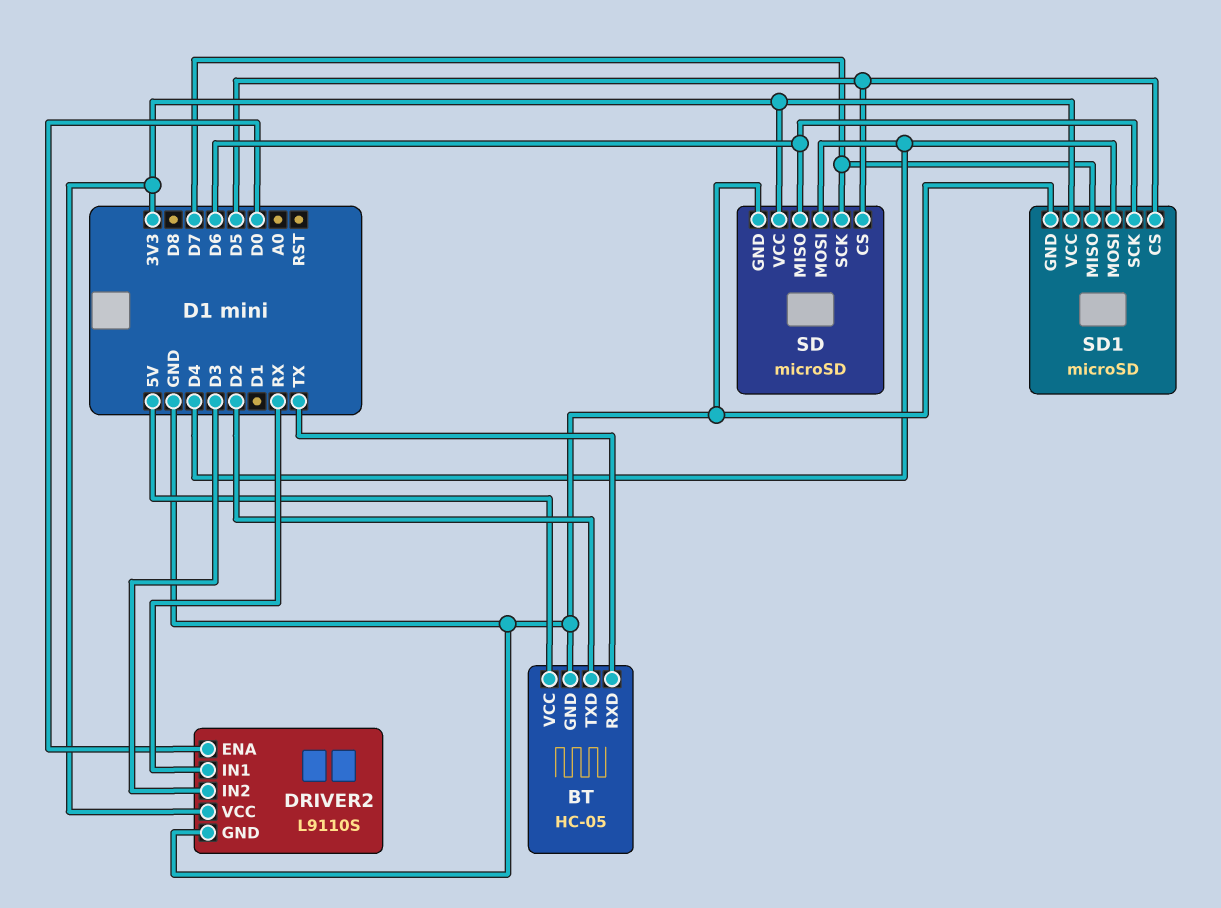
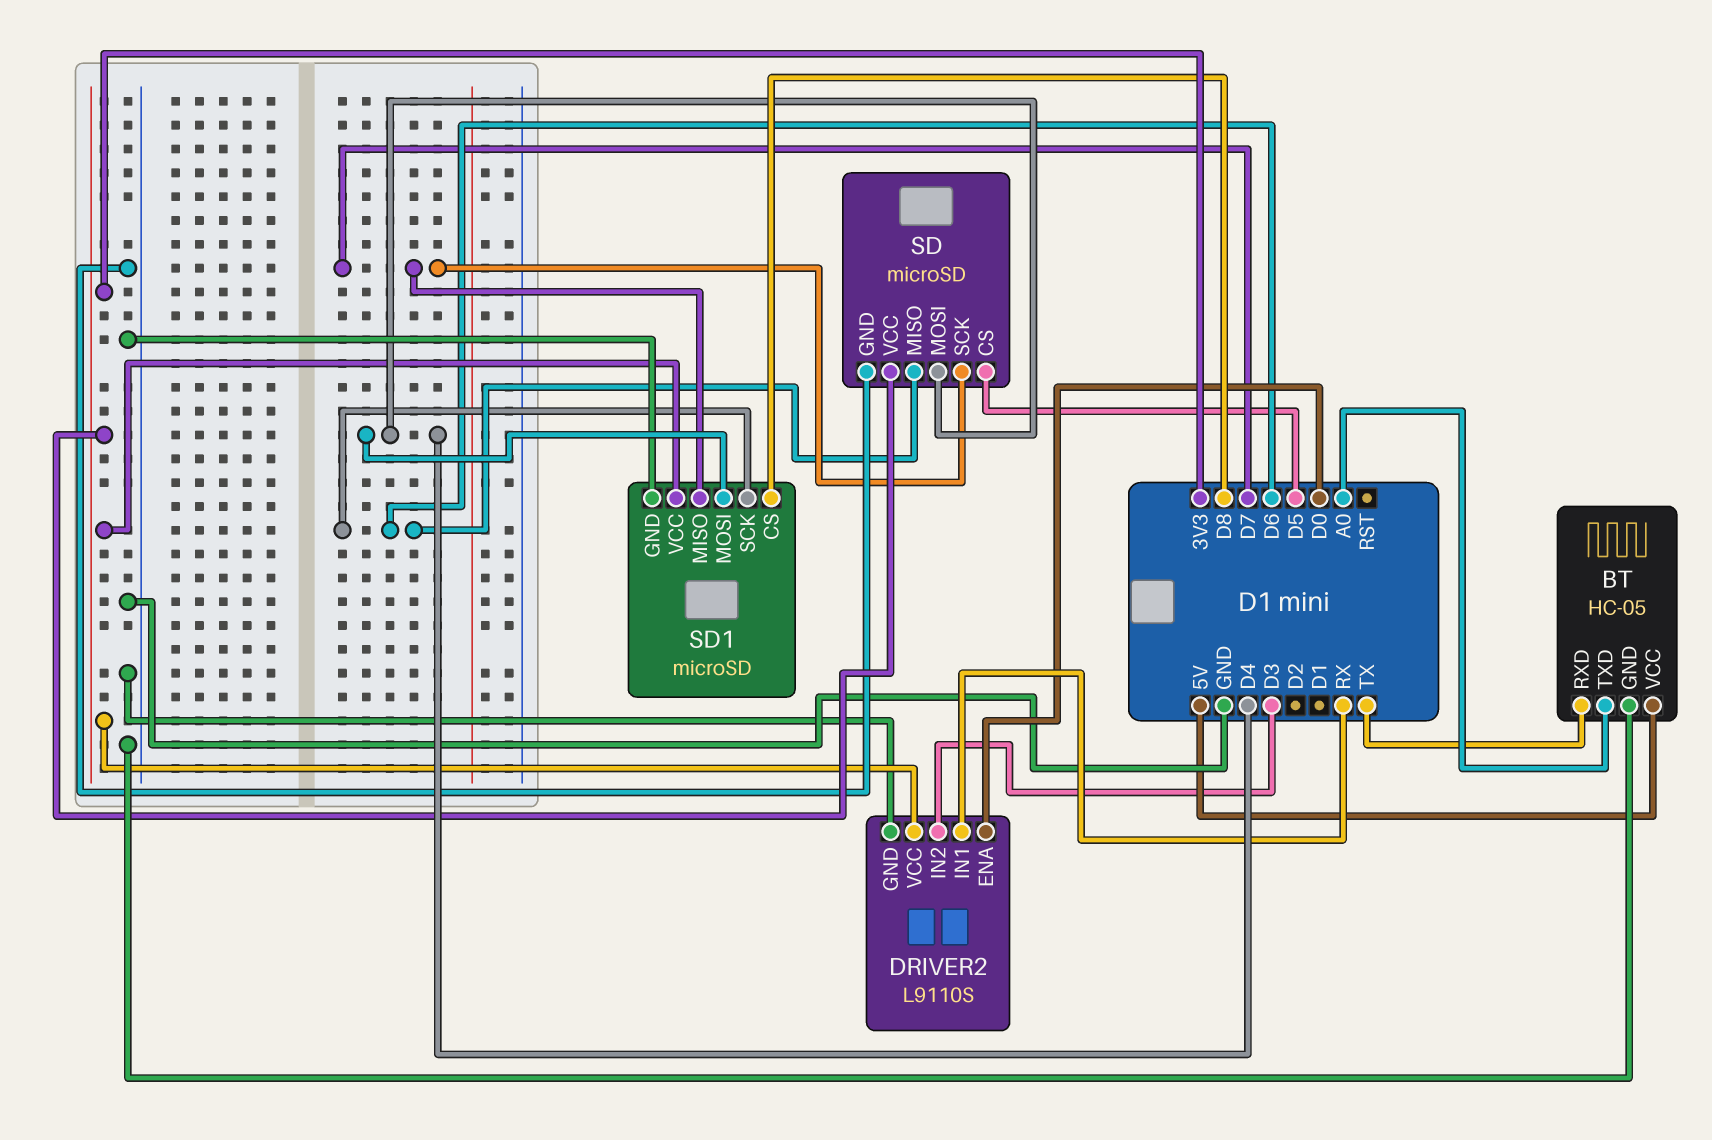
BT pin TXD: D2 -> A0
SD1 pin CS: D5 -> D8

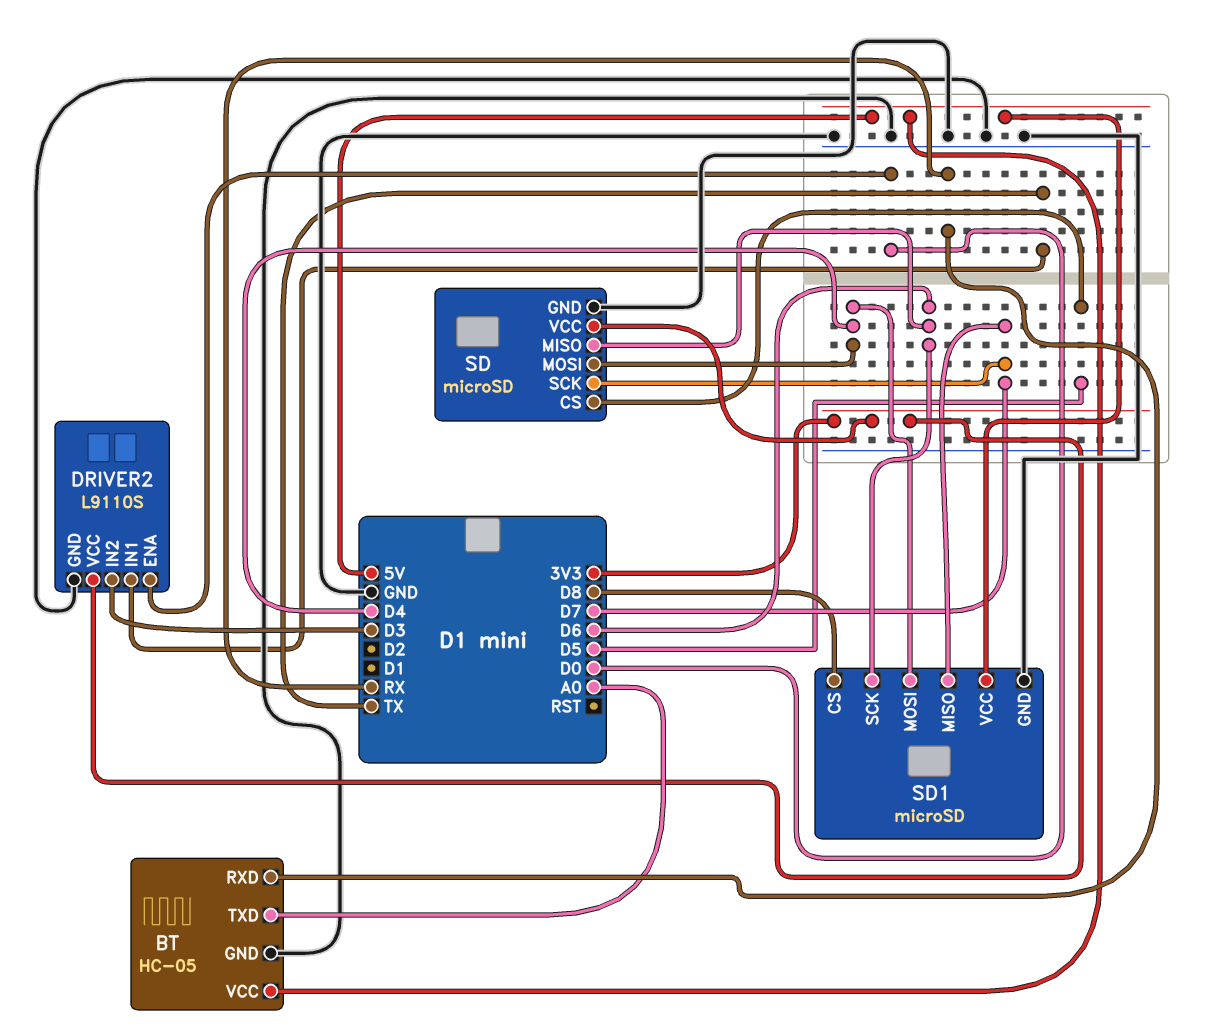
BT pin RXD: TX -> RX
DRIVER2 pin IN1: RX -> TX
SD1 pin VCC: 3V3 -> 5V

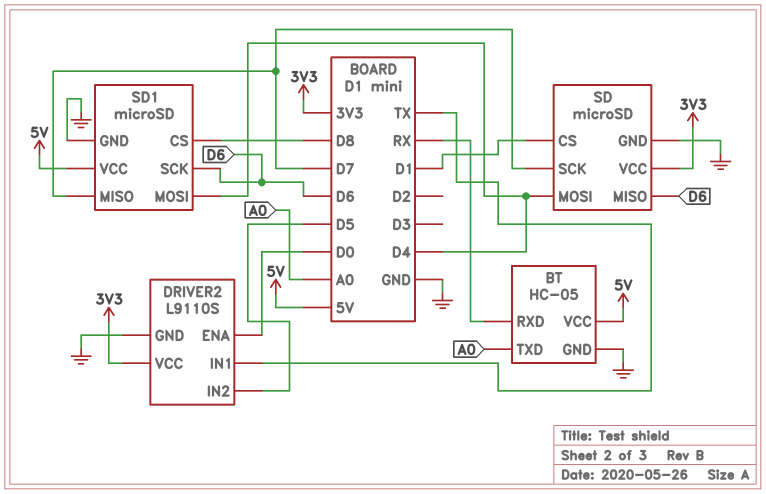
DRIVER2 pin IN2: D3 -> D5
SD pin CS: D5 -> D1

